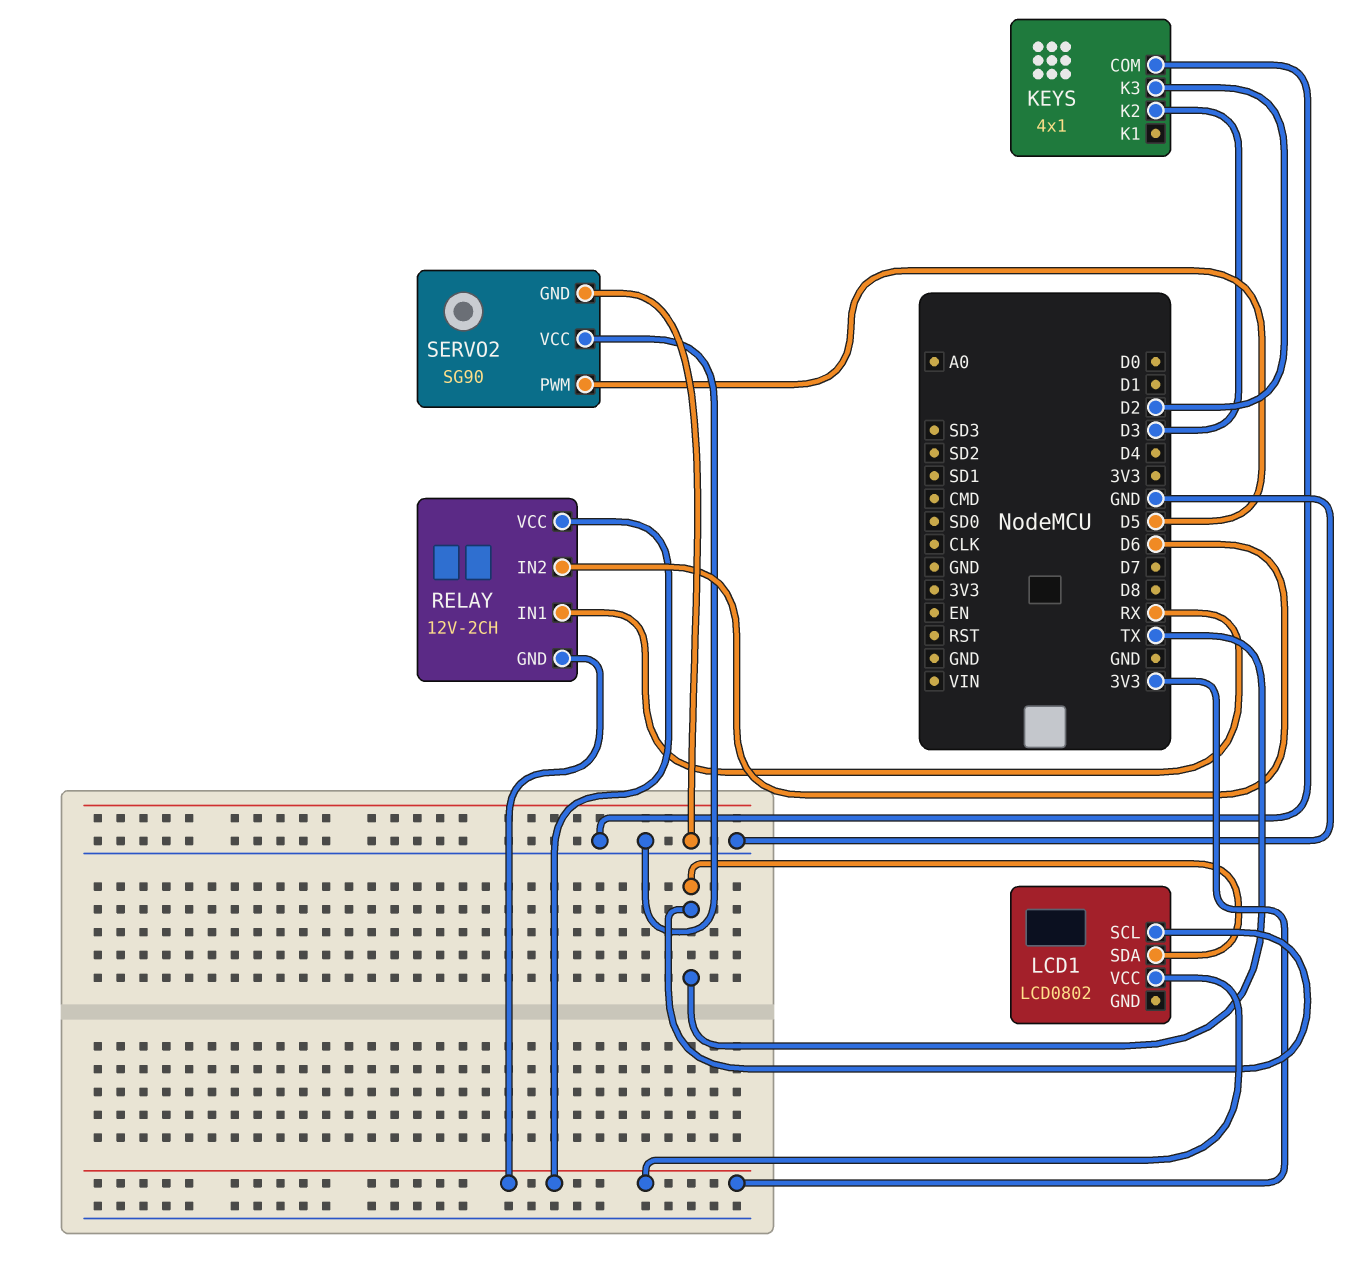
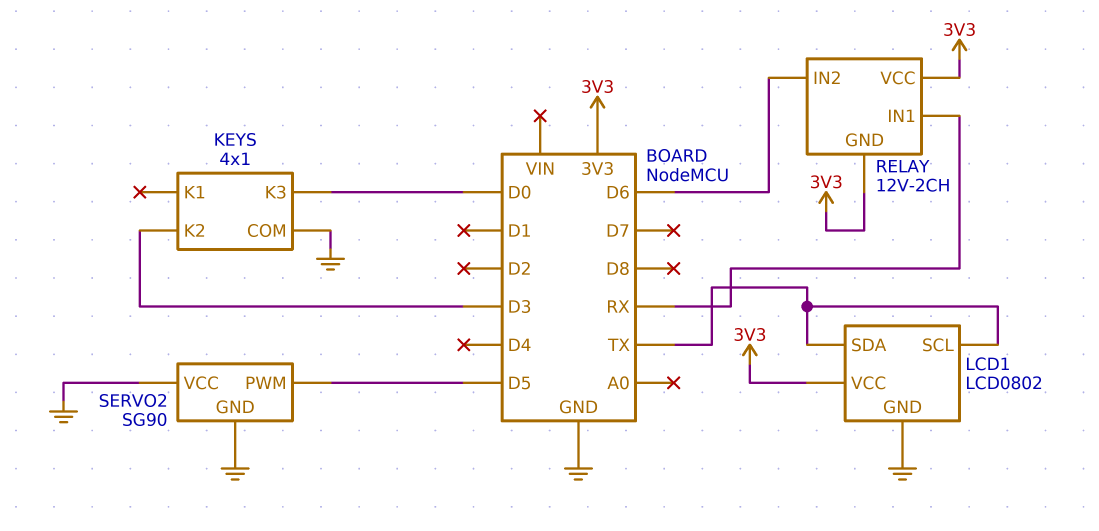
KEYS pin K3: D2 -> D0
LCD1 pin GND: none -> GND

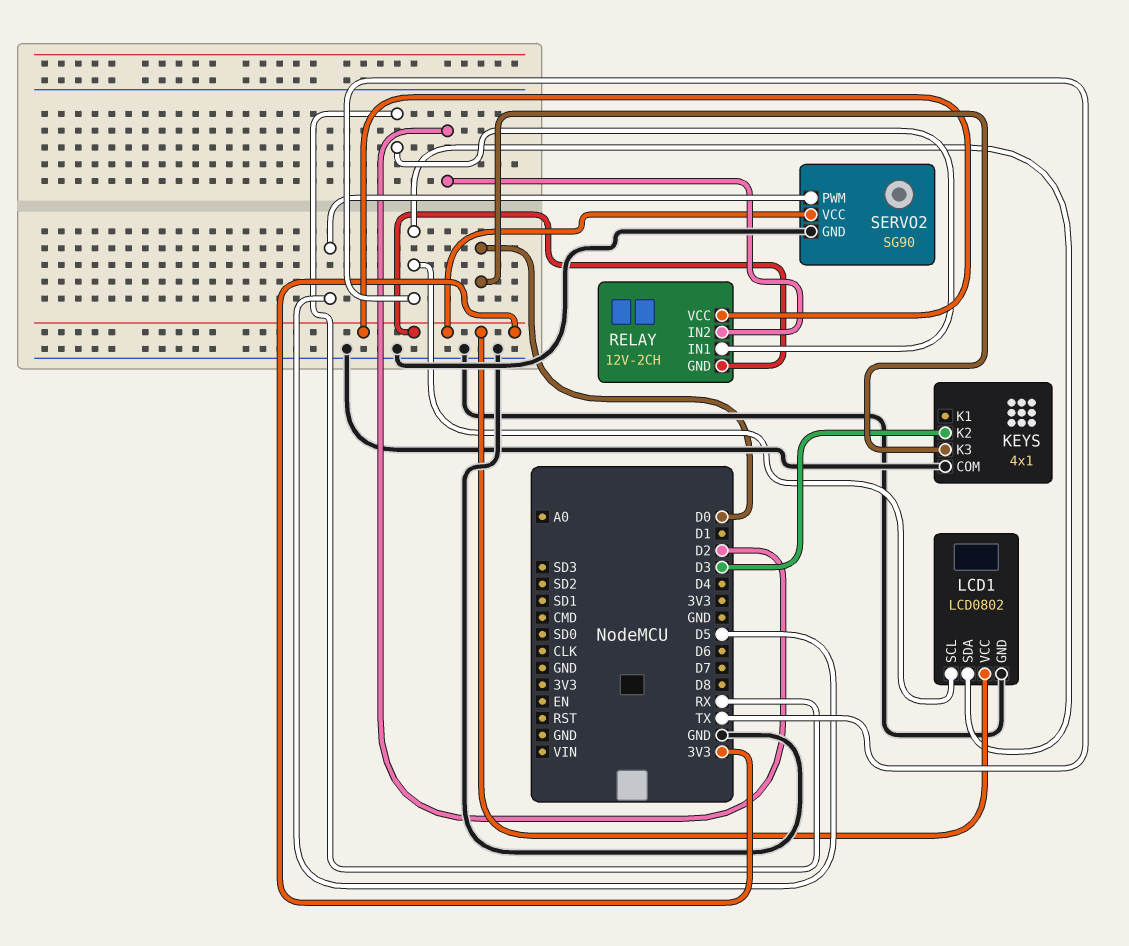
RELAY pin IN2: D6 -> D2
SERVO2 pin VCC: GND -> 3V3

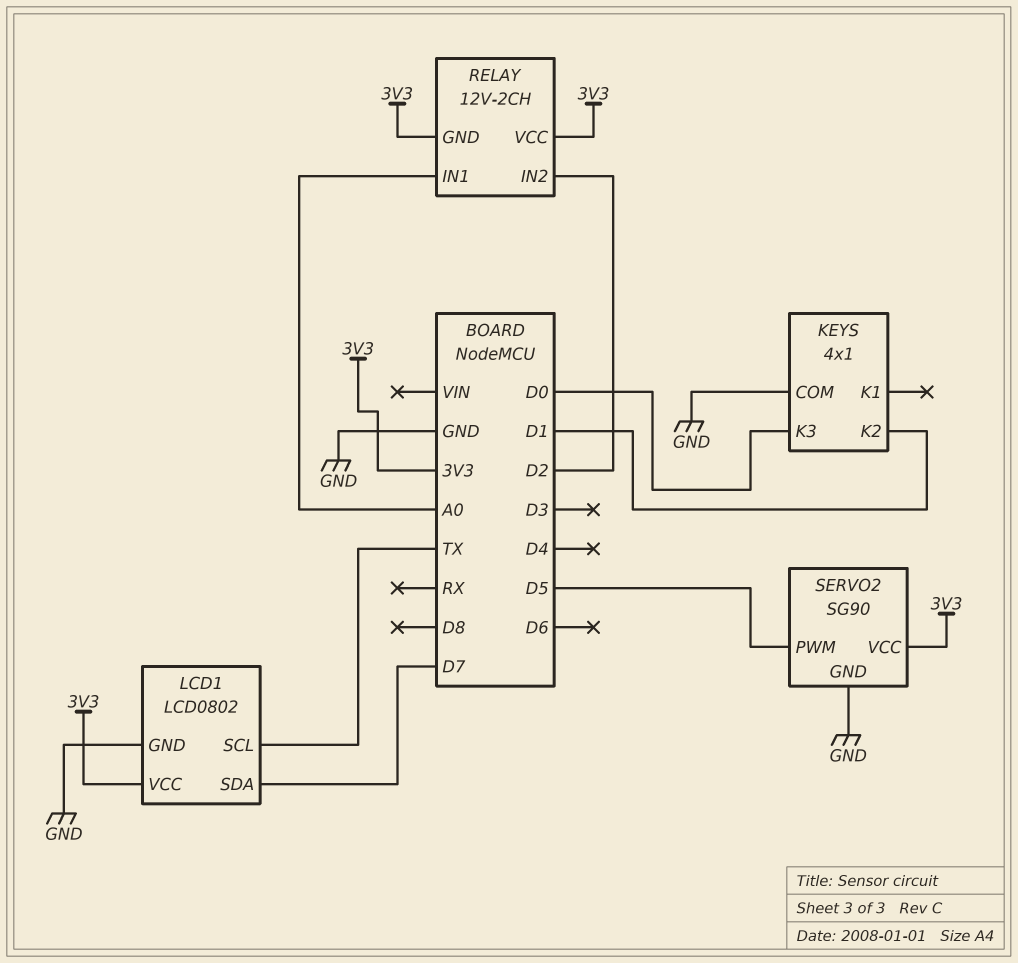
KEYS pin K2: D3 -> D1
LCD1 pin SDA: TX -> D7
RELAY pin IN1: RX -> A0

